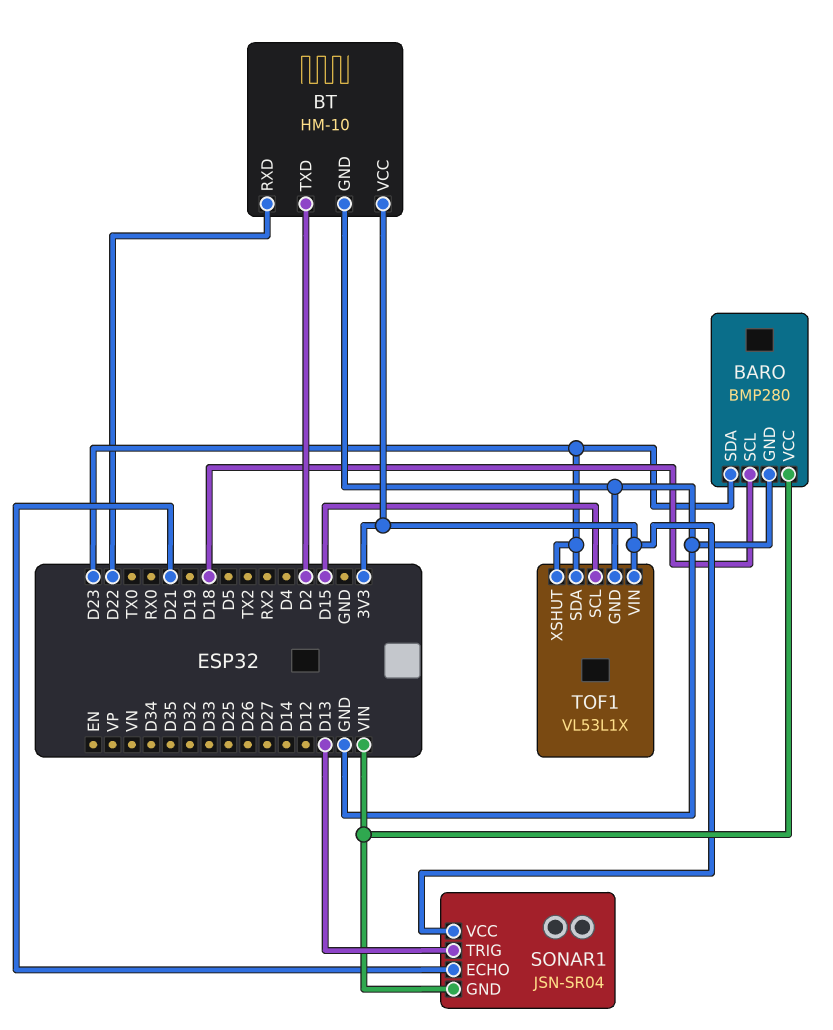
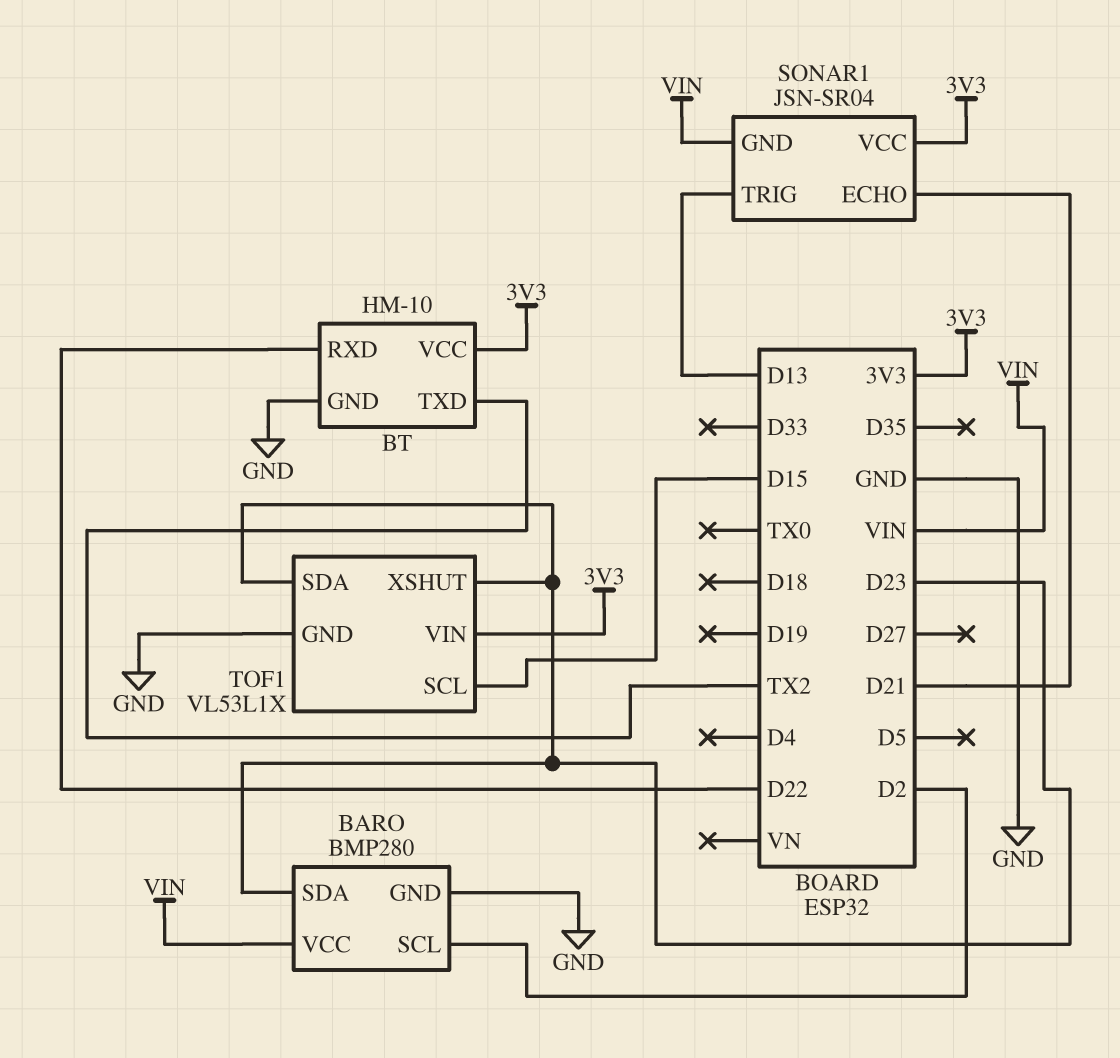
BARO pin SCL: D18 -> D2
BT pin TXD: D2 -> TX2

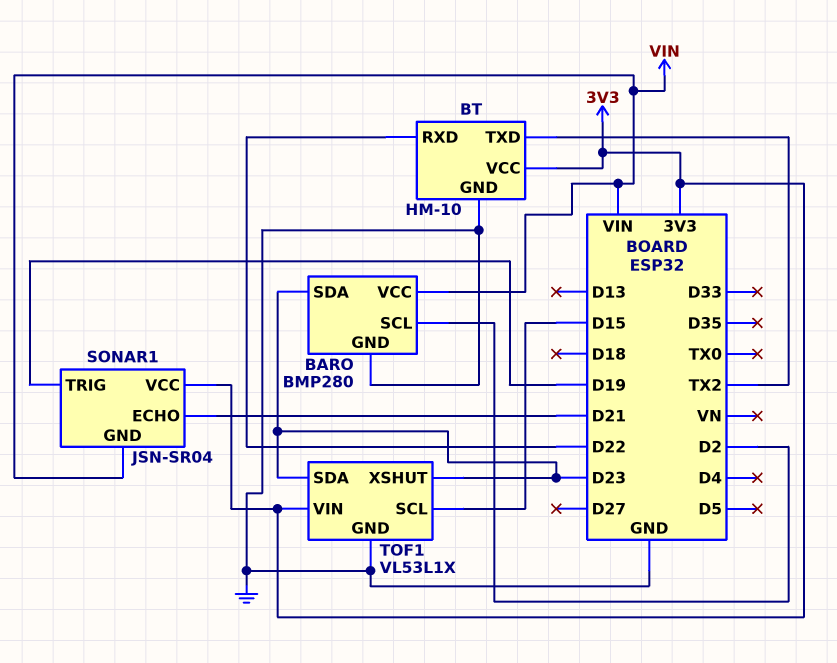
SONAR1 pin TRIG: D13 -> D19

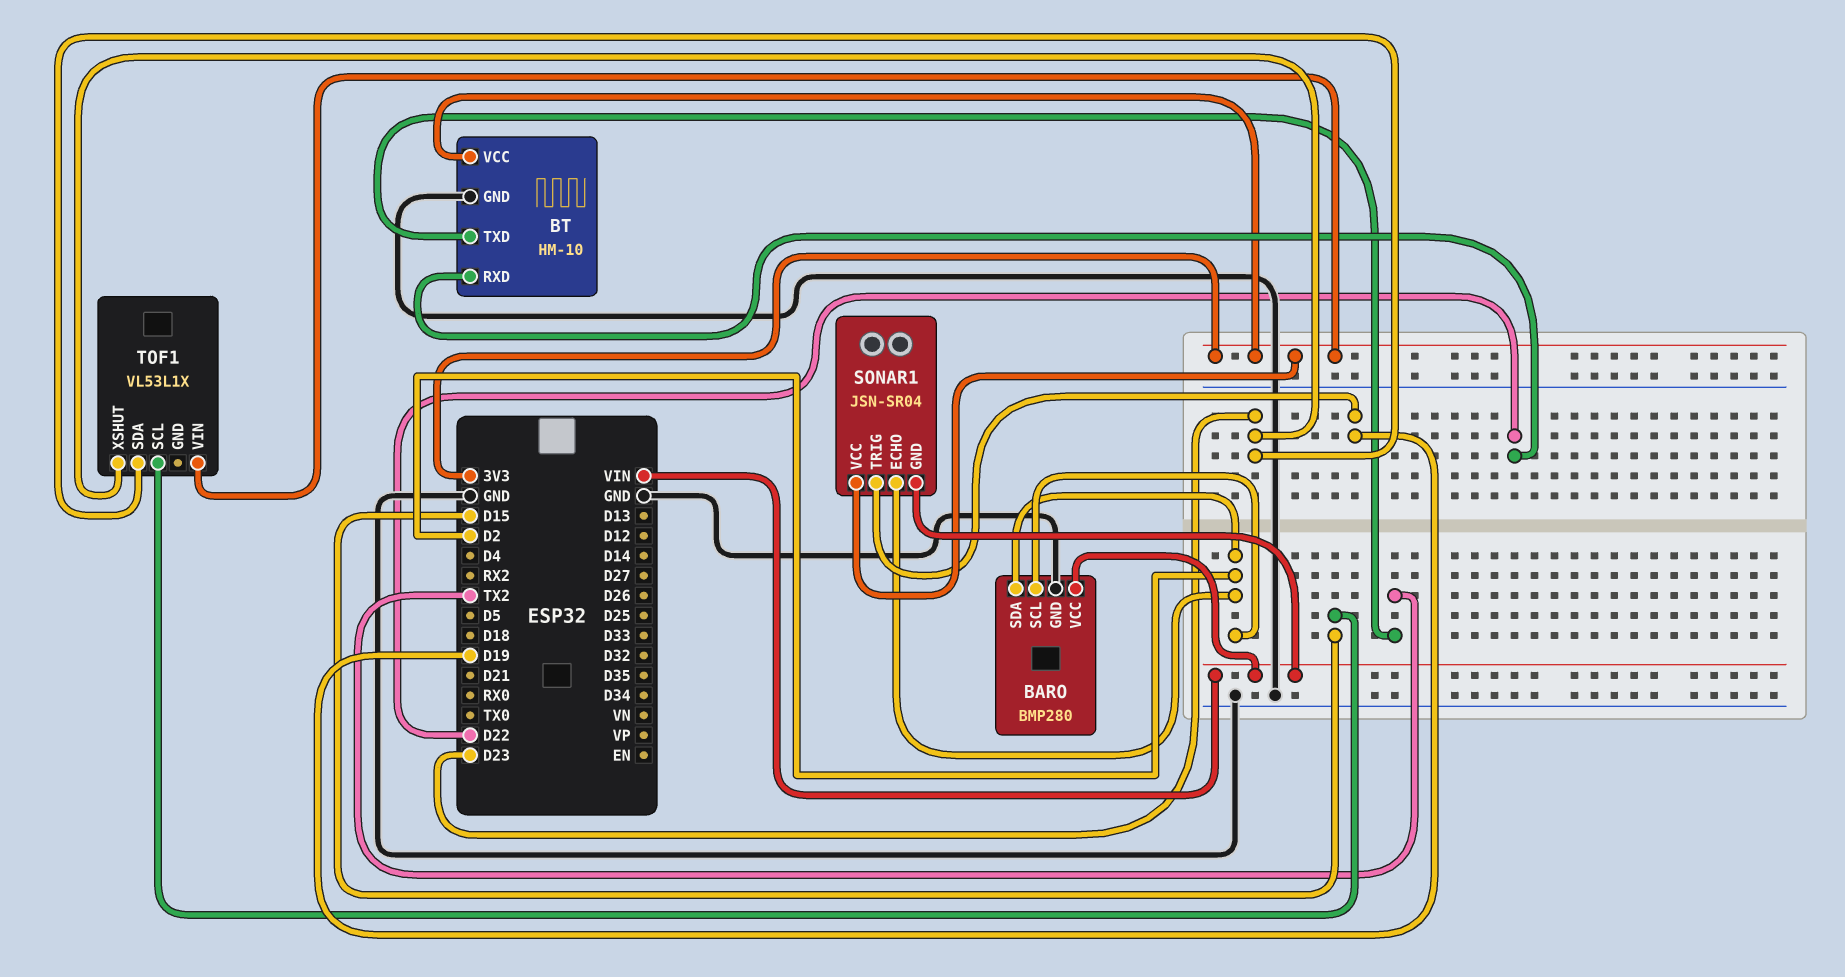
BARO pin SDA: D23 -> D2
SONAR1 pin ECHO: D21 -> D2
TOF1 pin GND: GND -> none

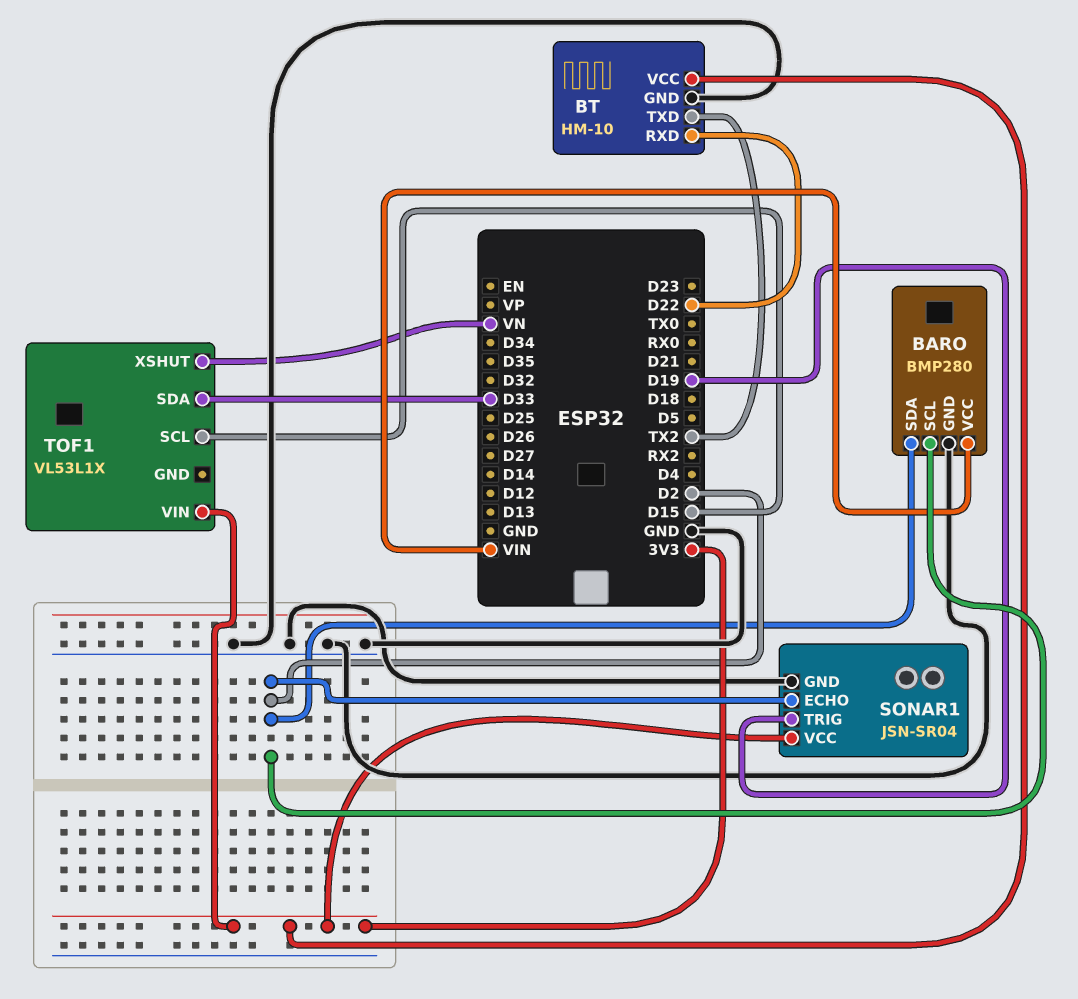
SONAR1 pin GND: VIN -> GND
TOF1 pin SDA: D23 -> D33
TOF1 pin XSHUT: D23 -> VN

